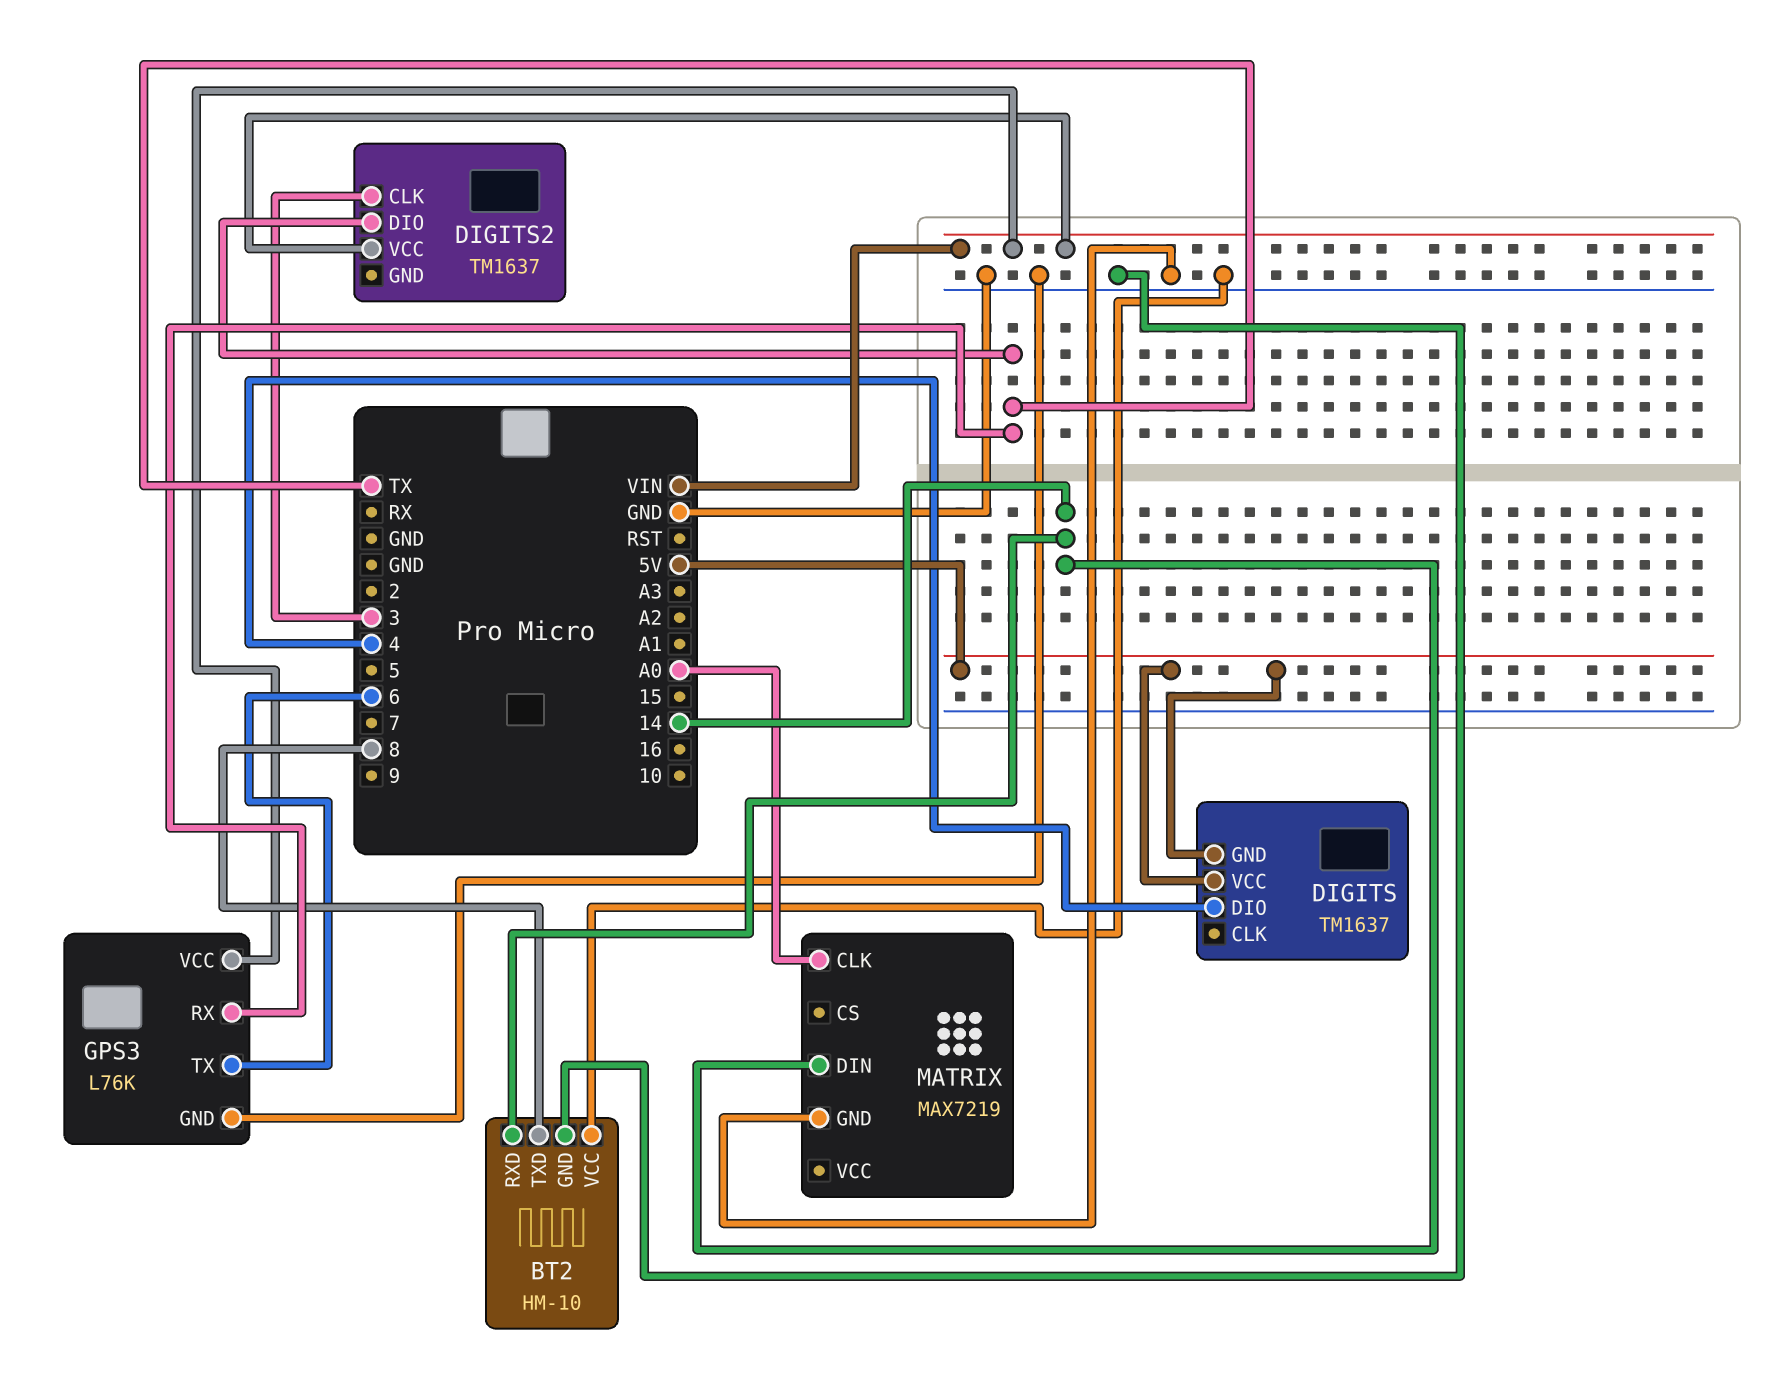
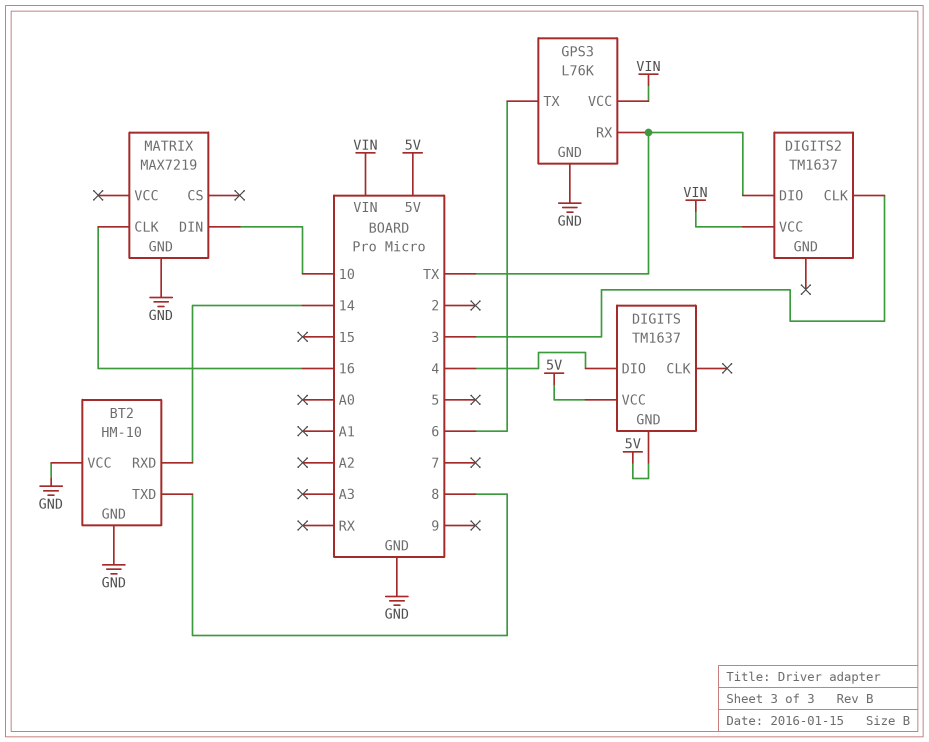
MATRIX pin CLK: A0 -> 16
MATRIX pin DIN: 14 -> 10

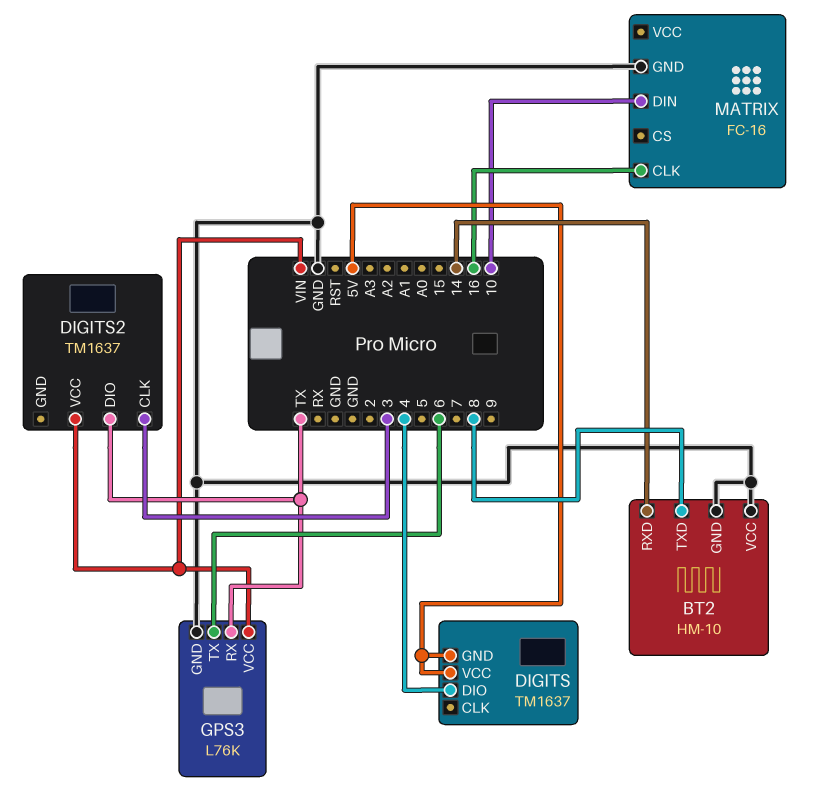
MATRIX: MAX7219 -> FC-16

